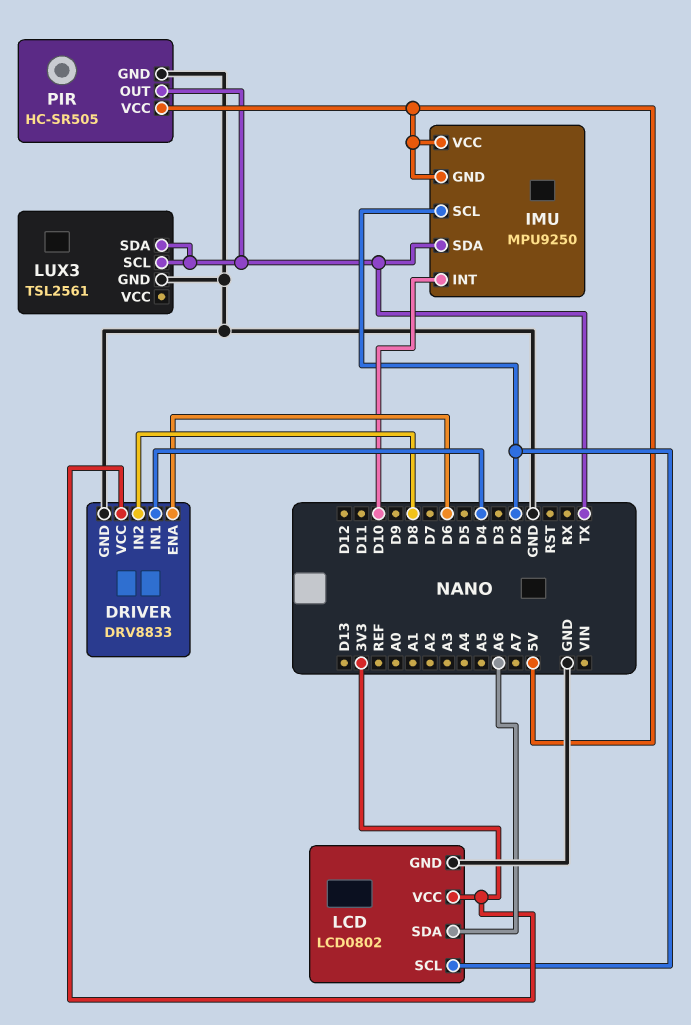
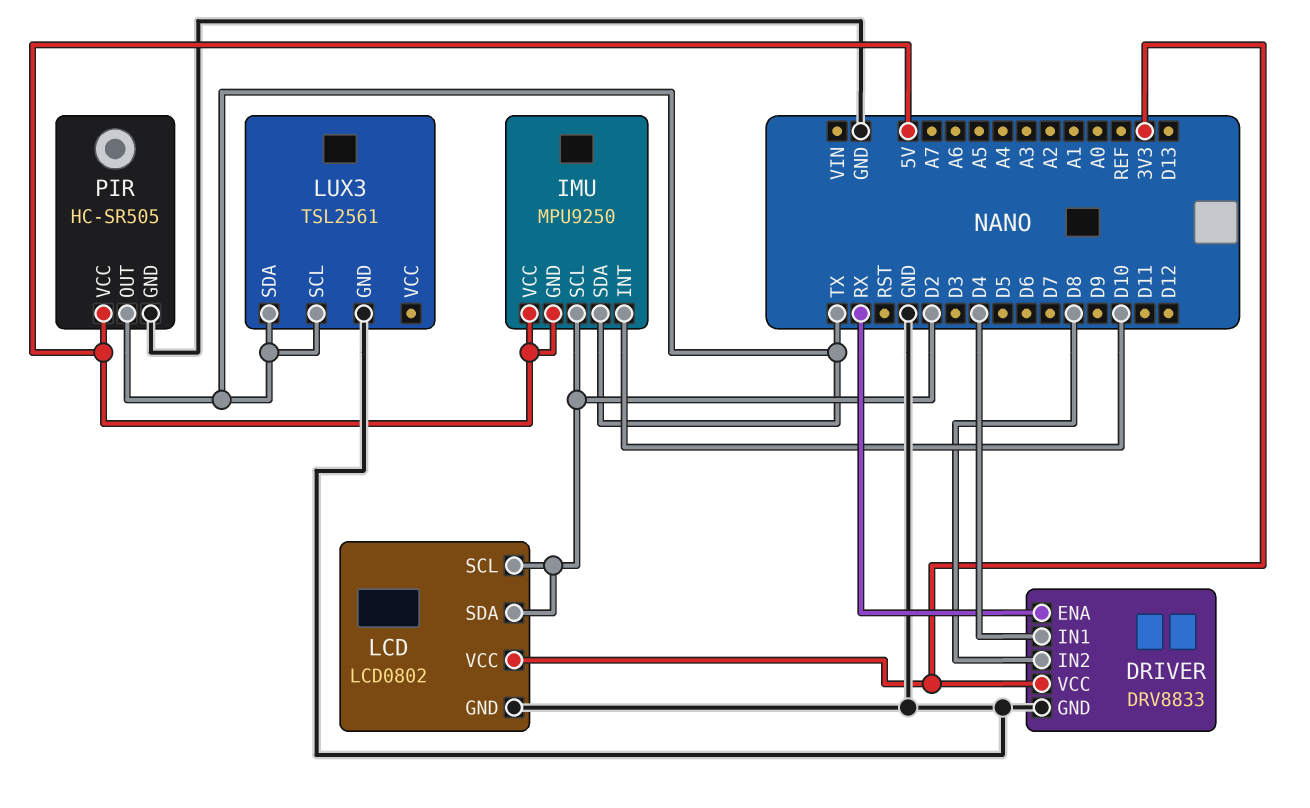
DRIVER pin ENA: D6 -> RX
LCD pin SDA: A6 -> D2

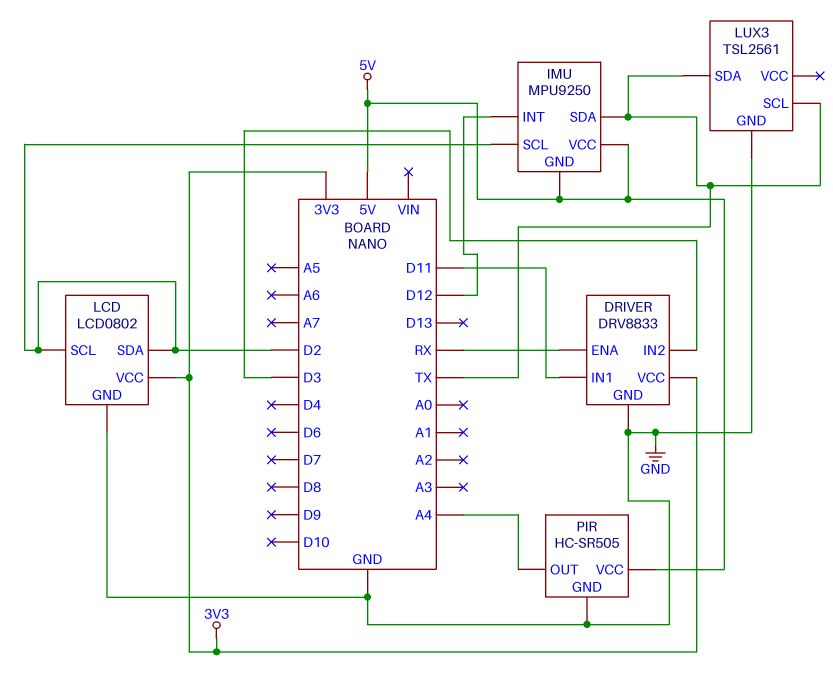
DRIVER pin IN1: D4 -> D11
DRIVER pin IN2: D8 -> D3
IMU pin INT: D10 -> D12
PIR pin OUT: TX -> A4

